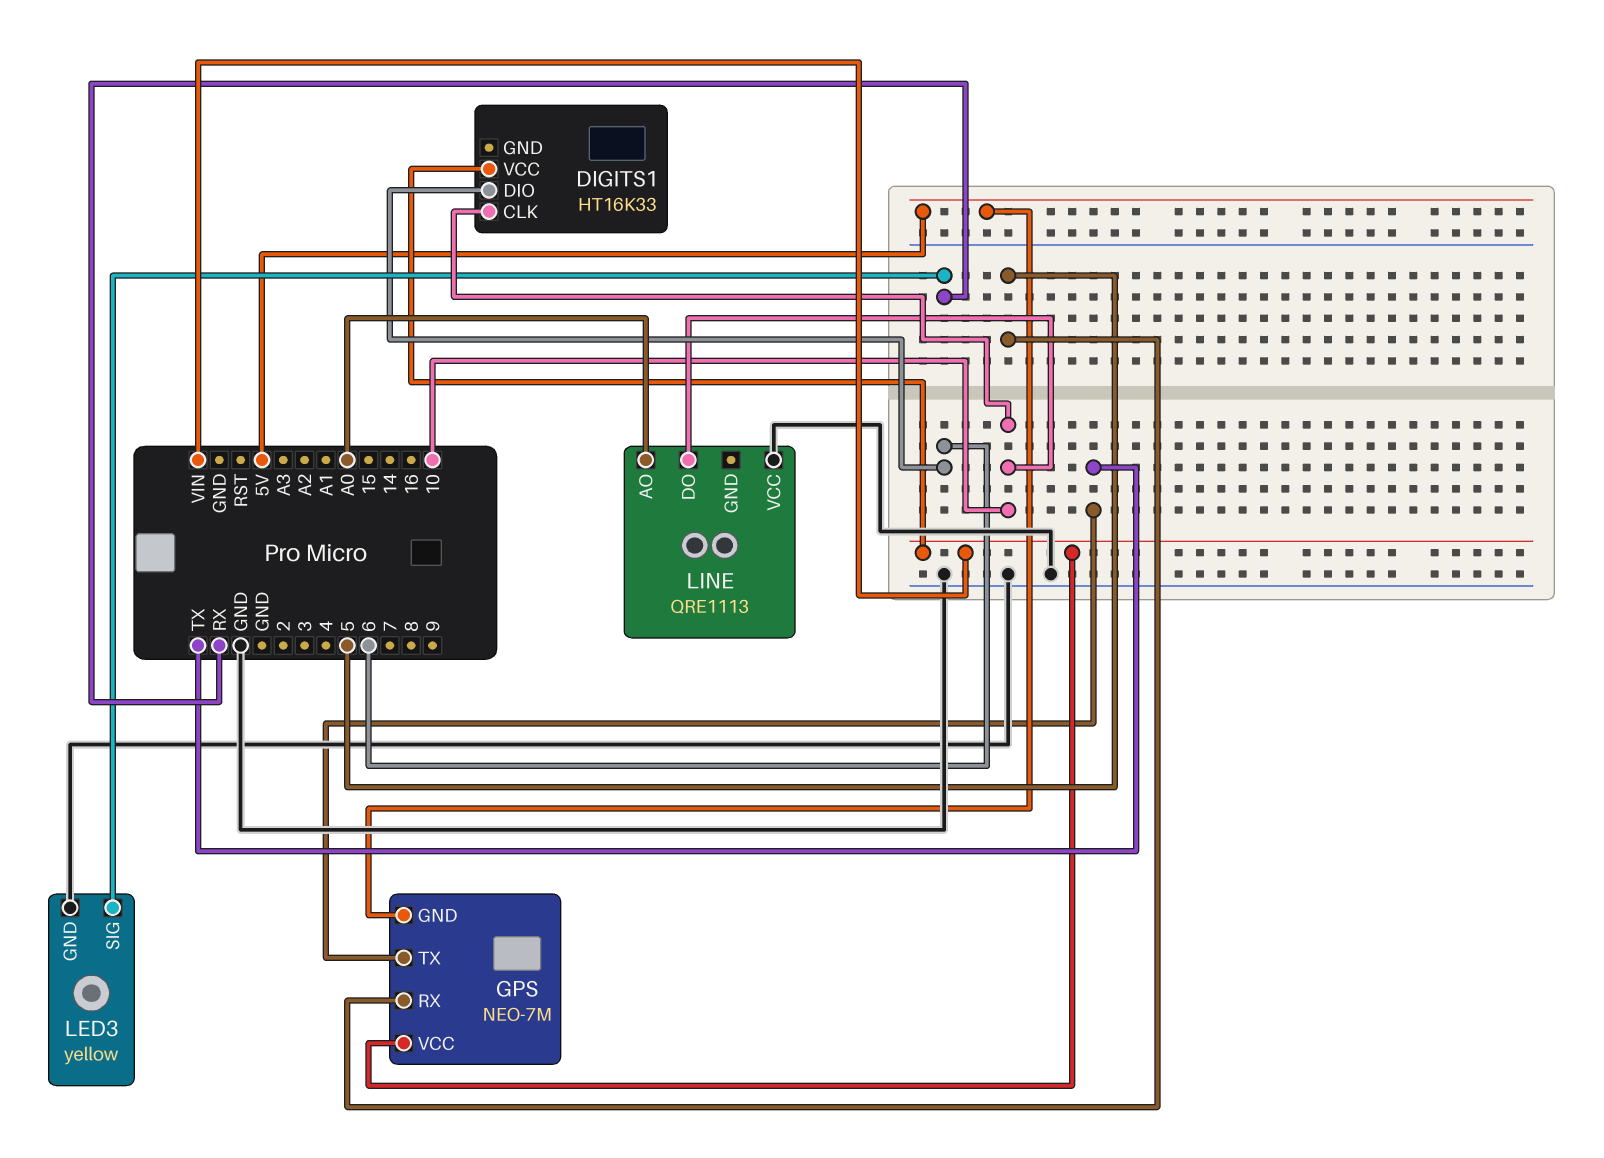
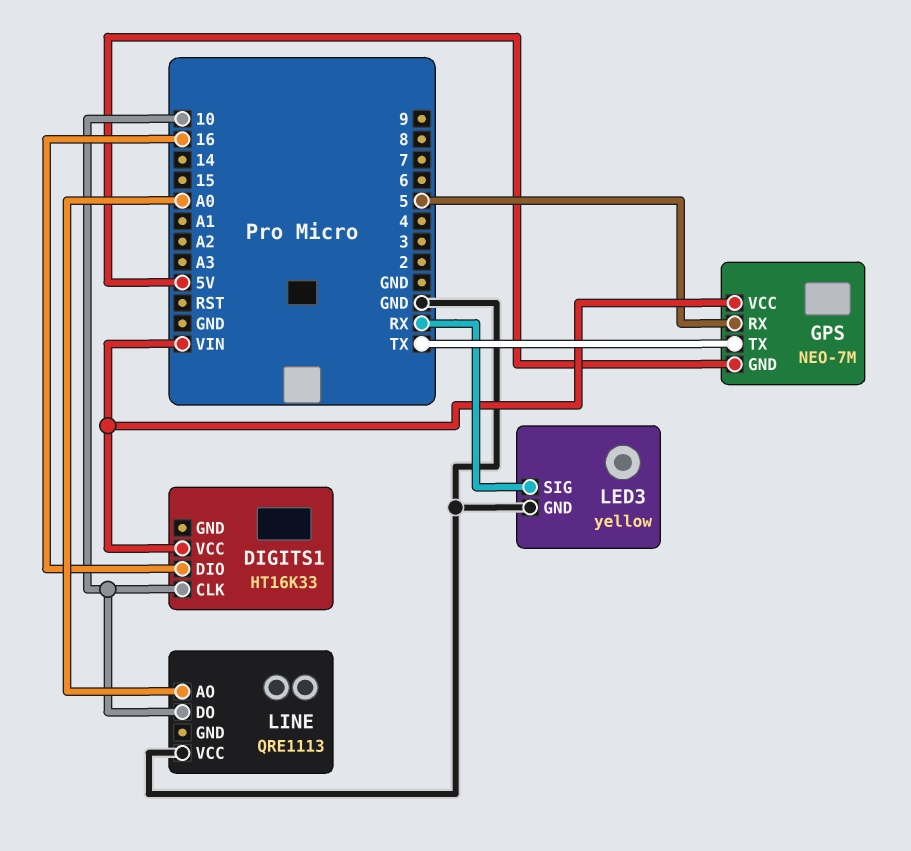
DIGITS1 pin DIO: 6 -> 16

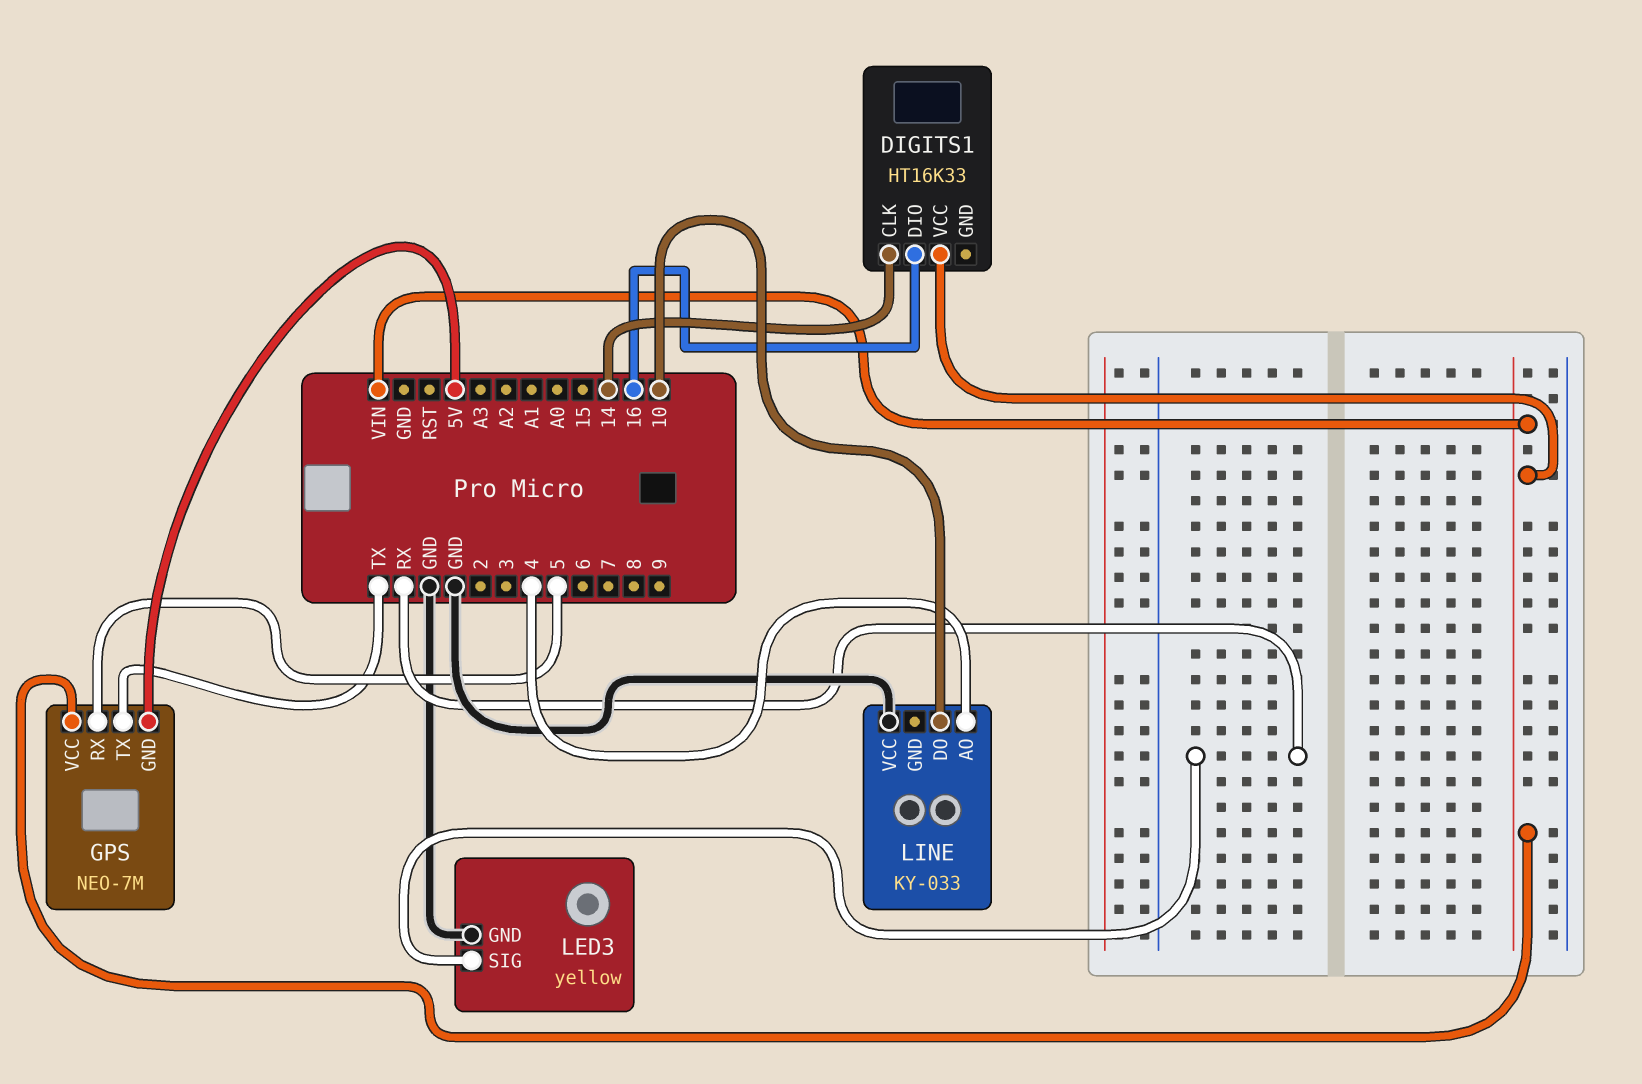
DIGITS1 pin CLK: 10 -> 14
LINE: QRE1113 -> KY-033
LINE pin AO: A0 -> 4

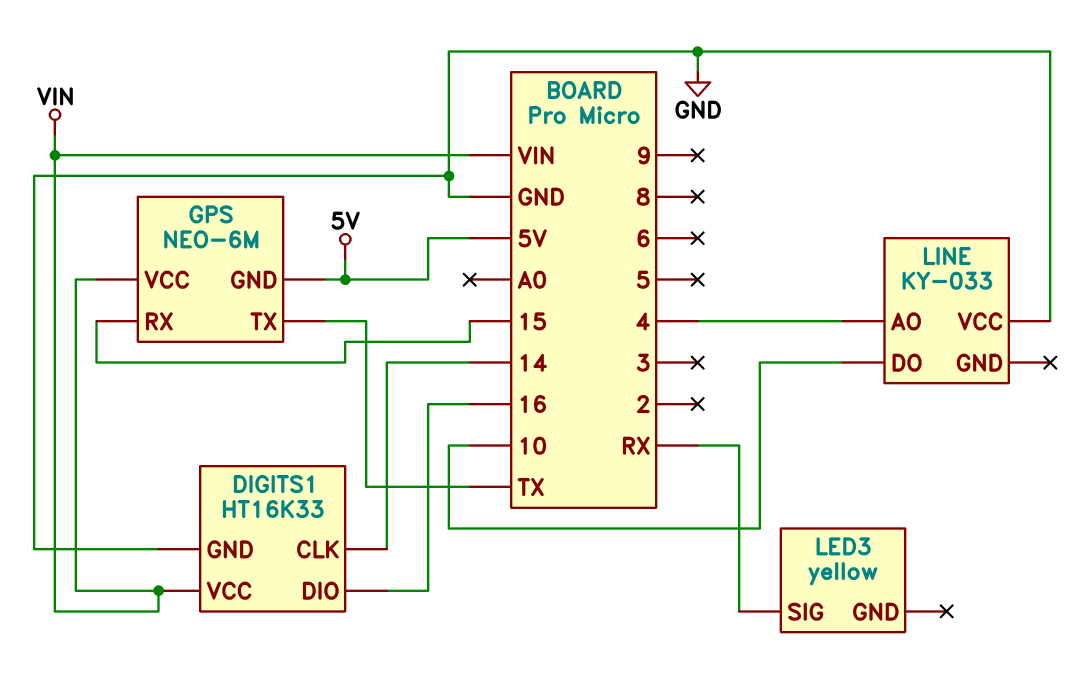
DIGITS1 pin GND: none -> GND
GPS: NEO-7M -> NEO-6M
GPS pin RX: 5 -> 15
LED3 pin GND: GND -> none

